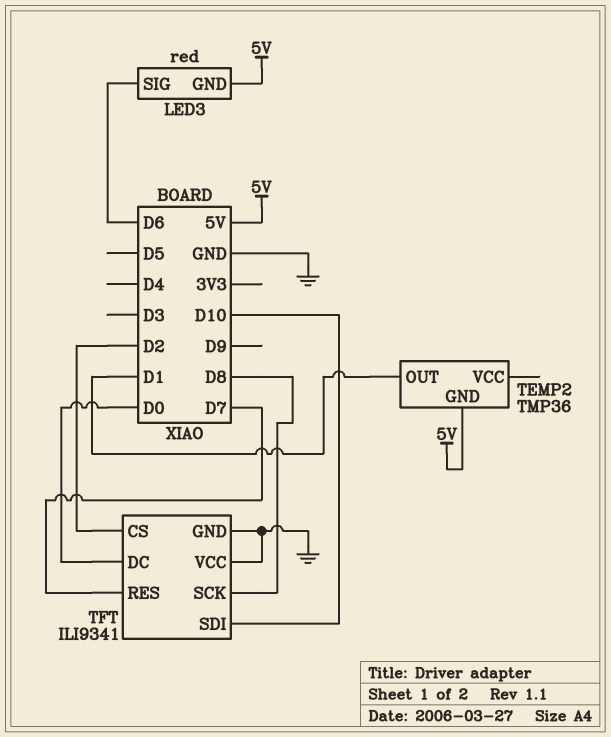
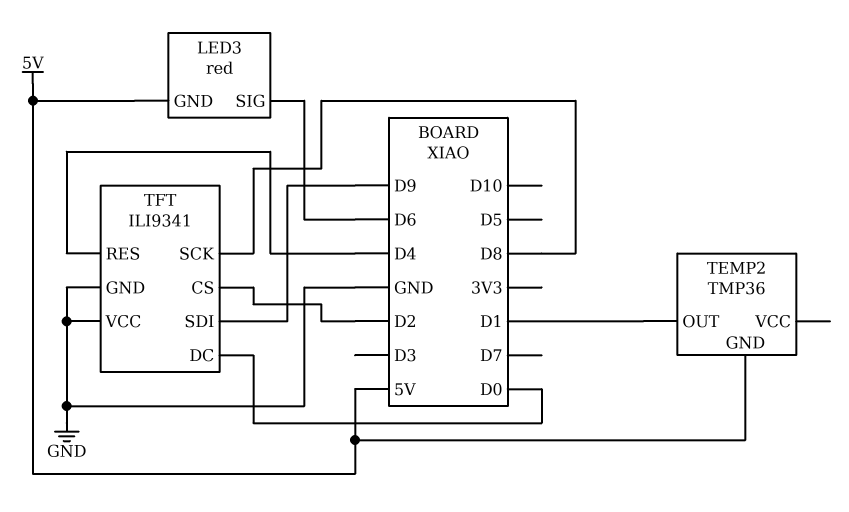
TFT pin RES: D7 -> D4
TFT pin SDI: D10 -> D9

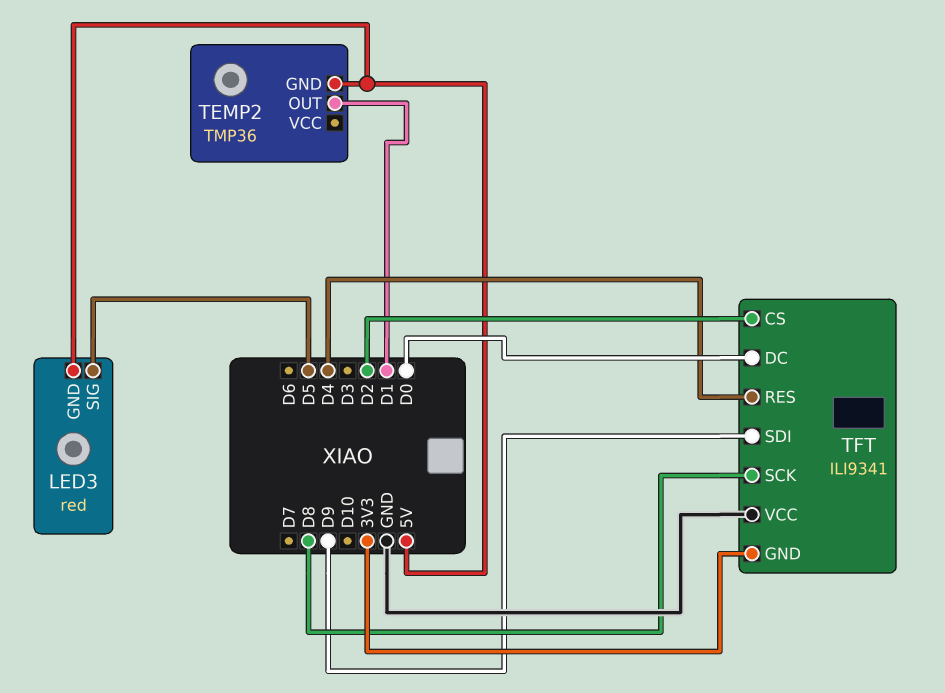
LED3 pin SIG: D6 -> D5
TFT pin GND: GND -> 3V3

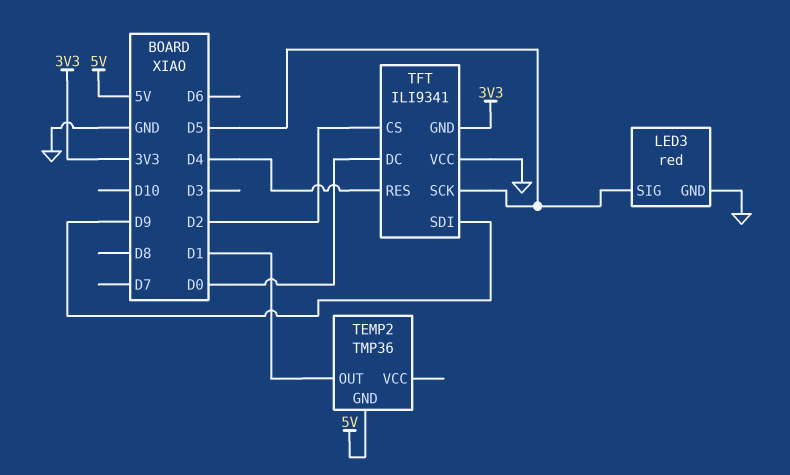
LED3 pin GND: 5V -> GND
TFT pin SCK: D8 -> D5

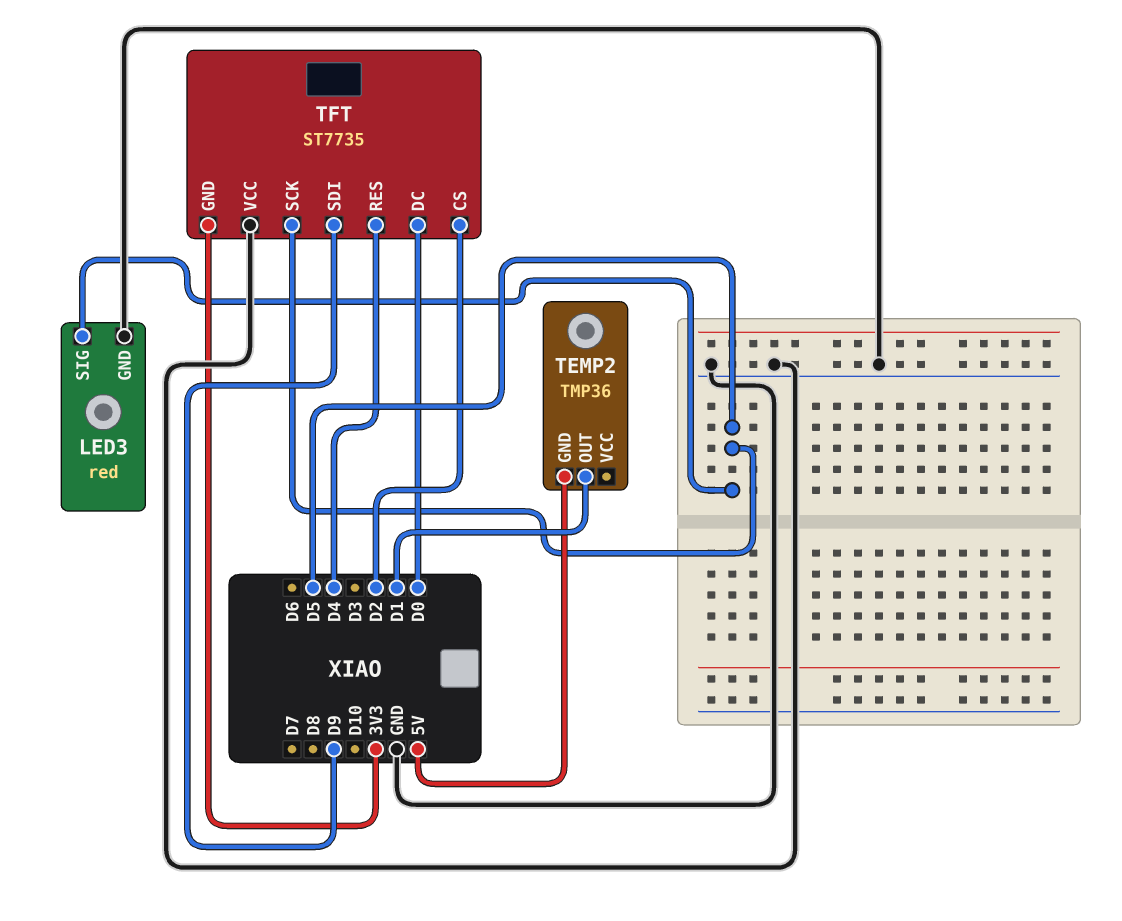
TFT: ILI9341 -> ST7735

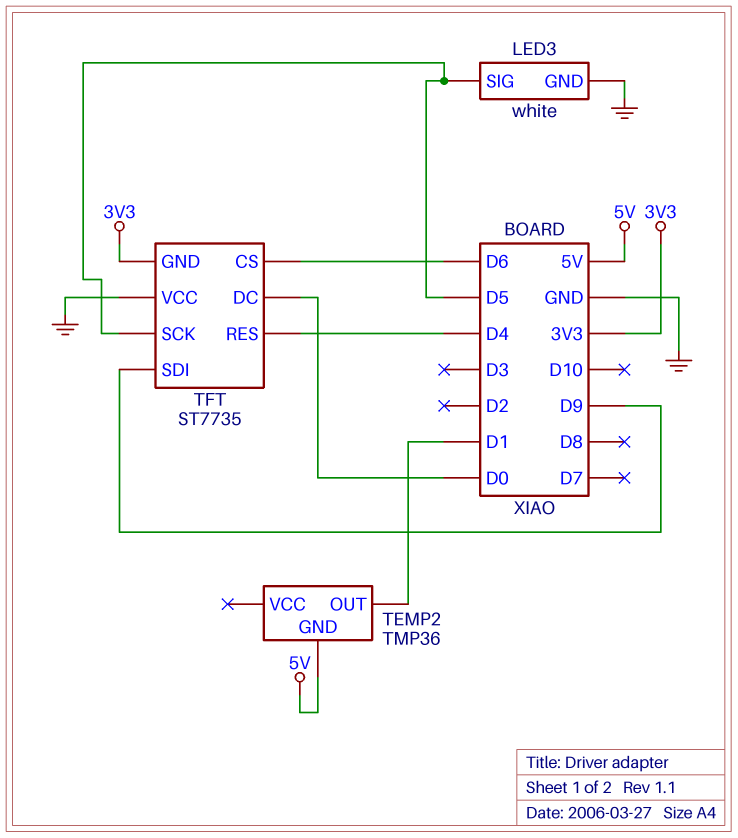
LED3: red -> white
TFT pin CS: D2 -> D6

